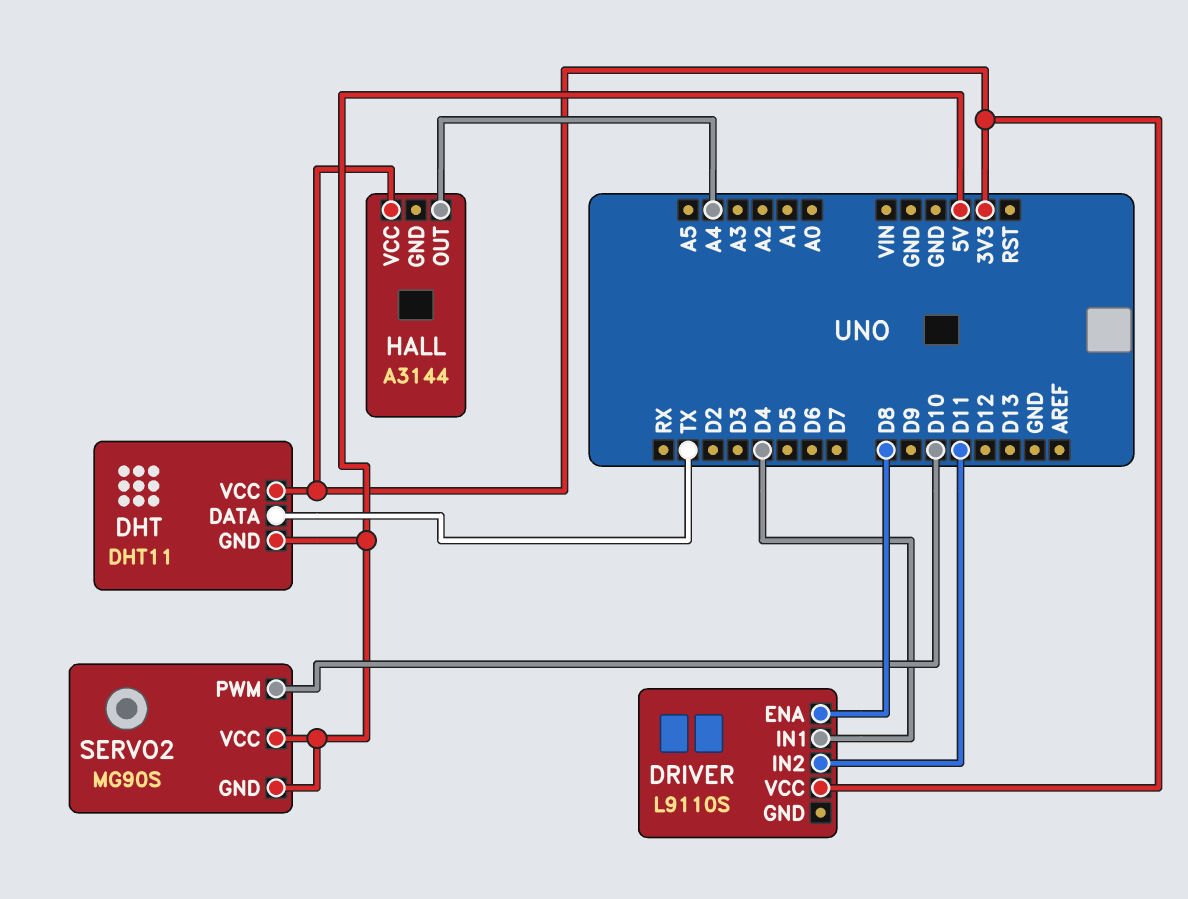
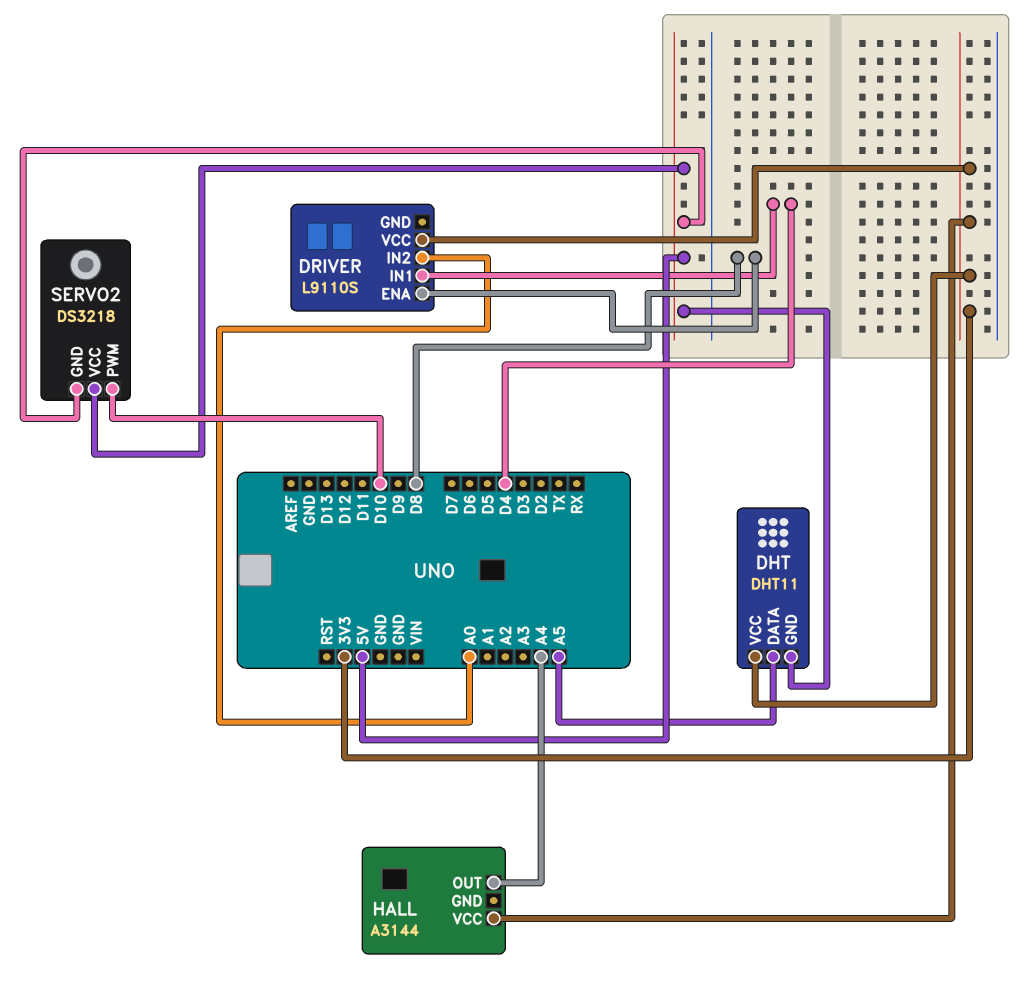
DHT pin DATA: TX -> A5
DRIVER pin IN2: D11 -> A0
SERVO2: MG90S -> DS3218

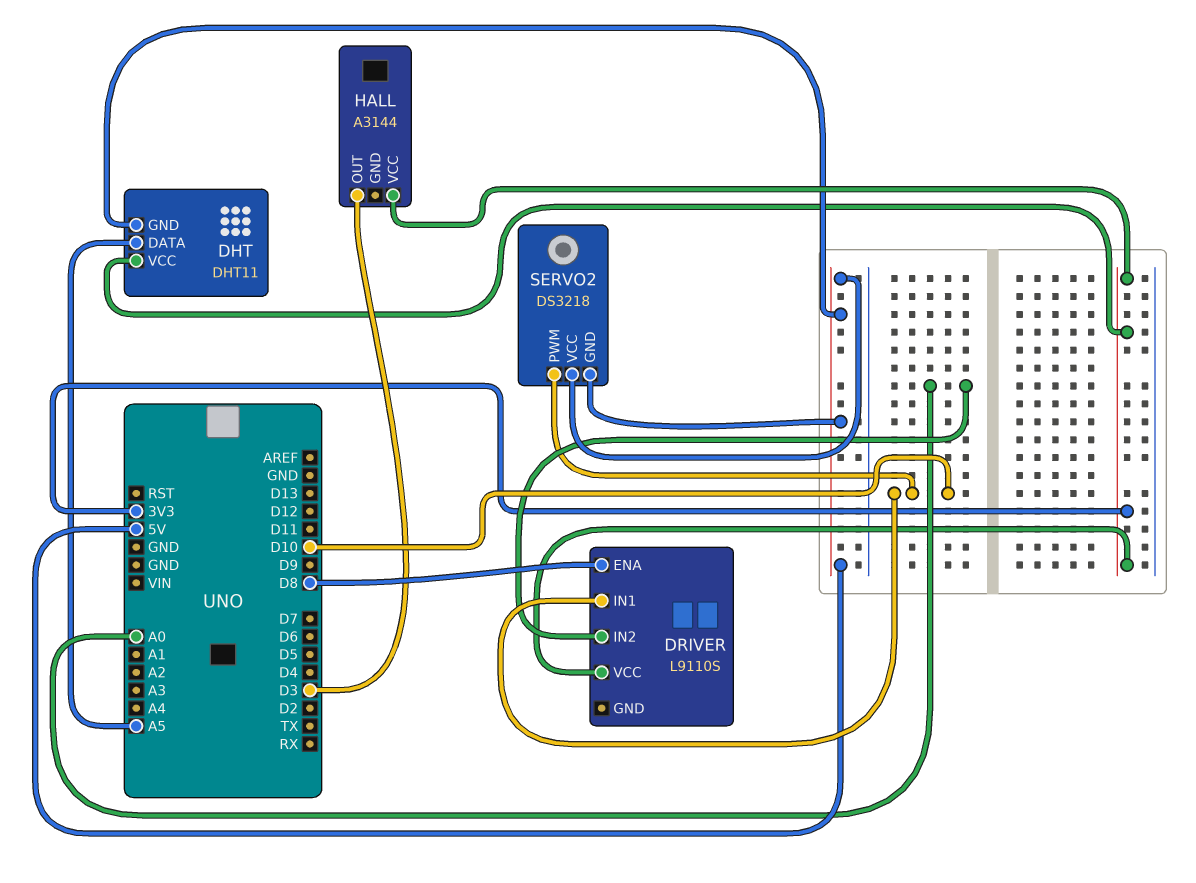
DRIVER pin IN1: D4 -> D10
HALL pin OUT: A4 -> D3

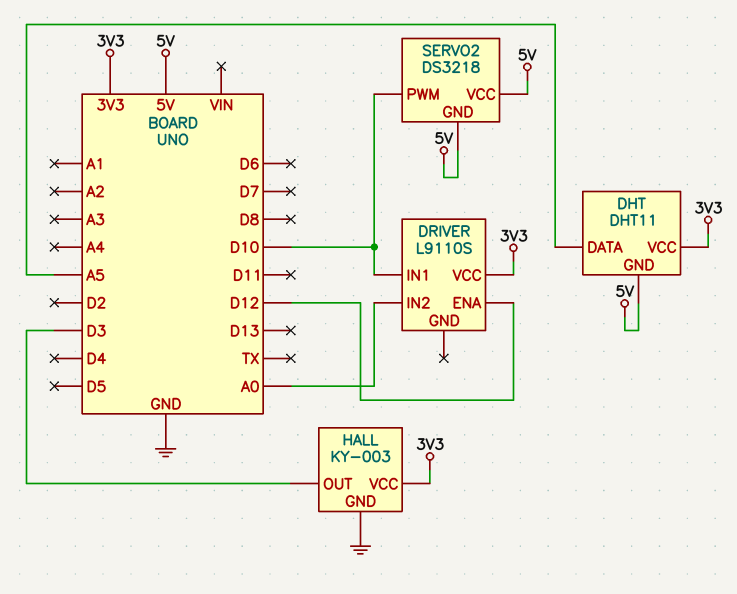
DRIVER pin ENA: D8 -> D12
HALL: A3144 -> KY-003
HALL pin GND: none -> GND

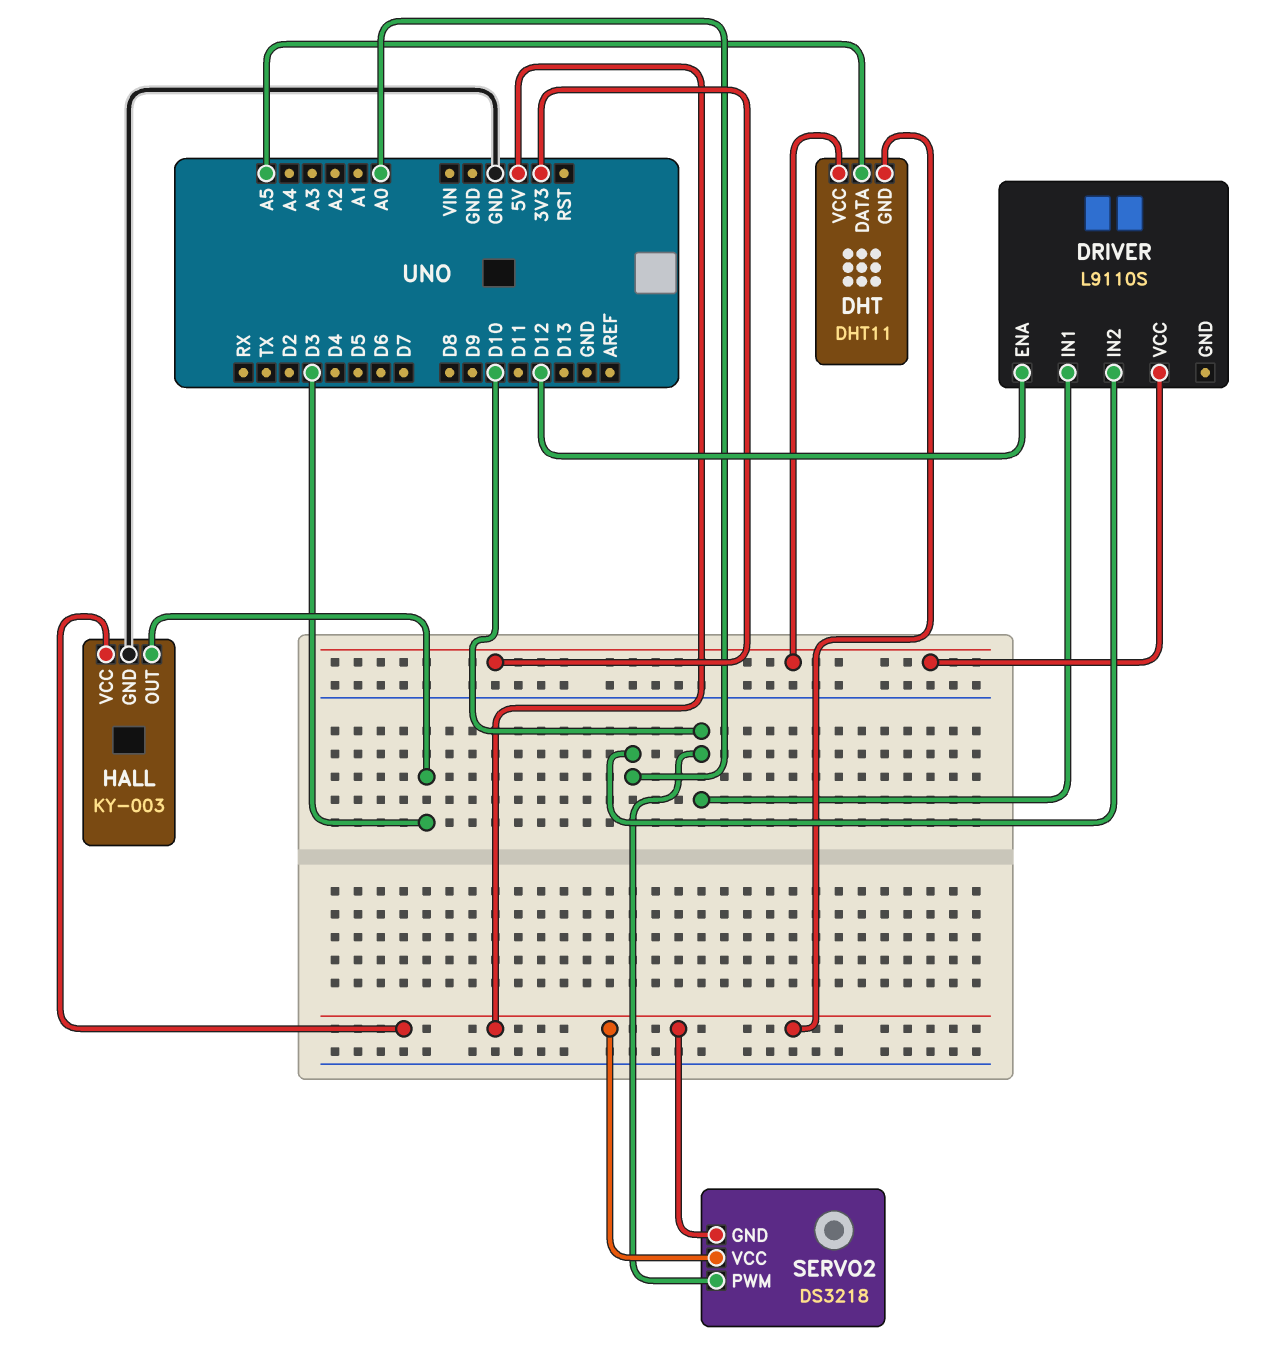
HALL pin VCC: 3V3 -> 5V

